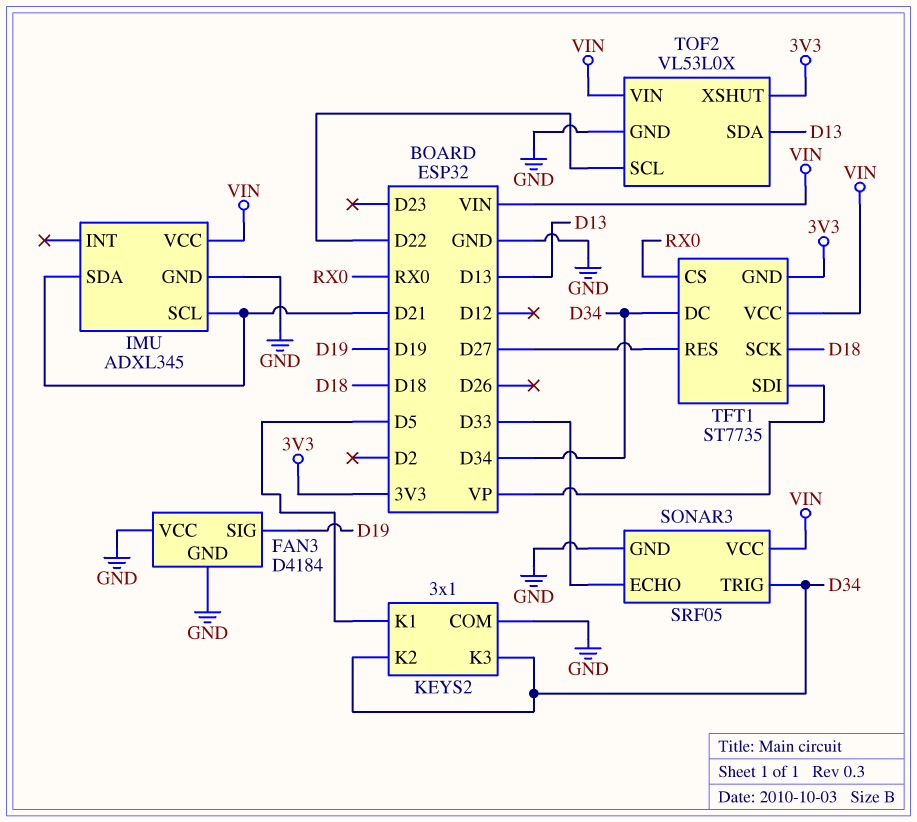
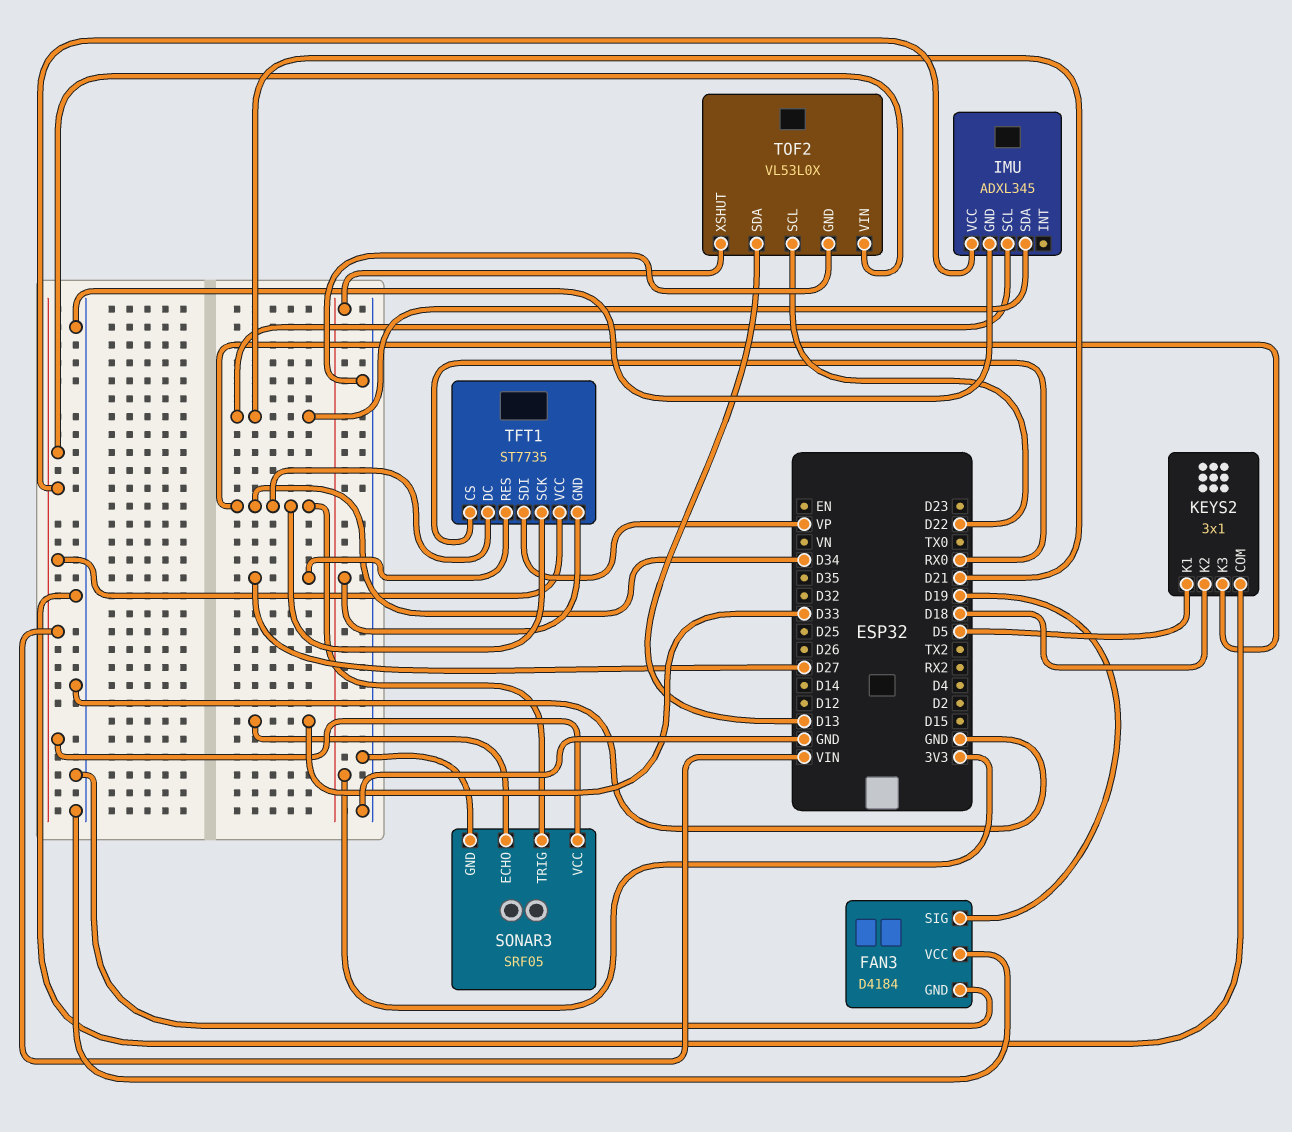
KEYS2 pin K2: D34 -> D18
TFT1 pin SCK: D18 -> D34

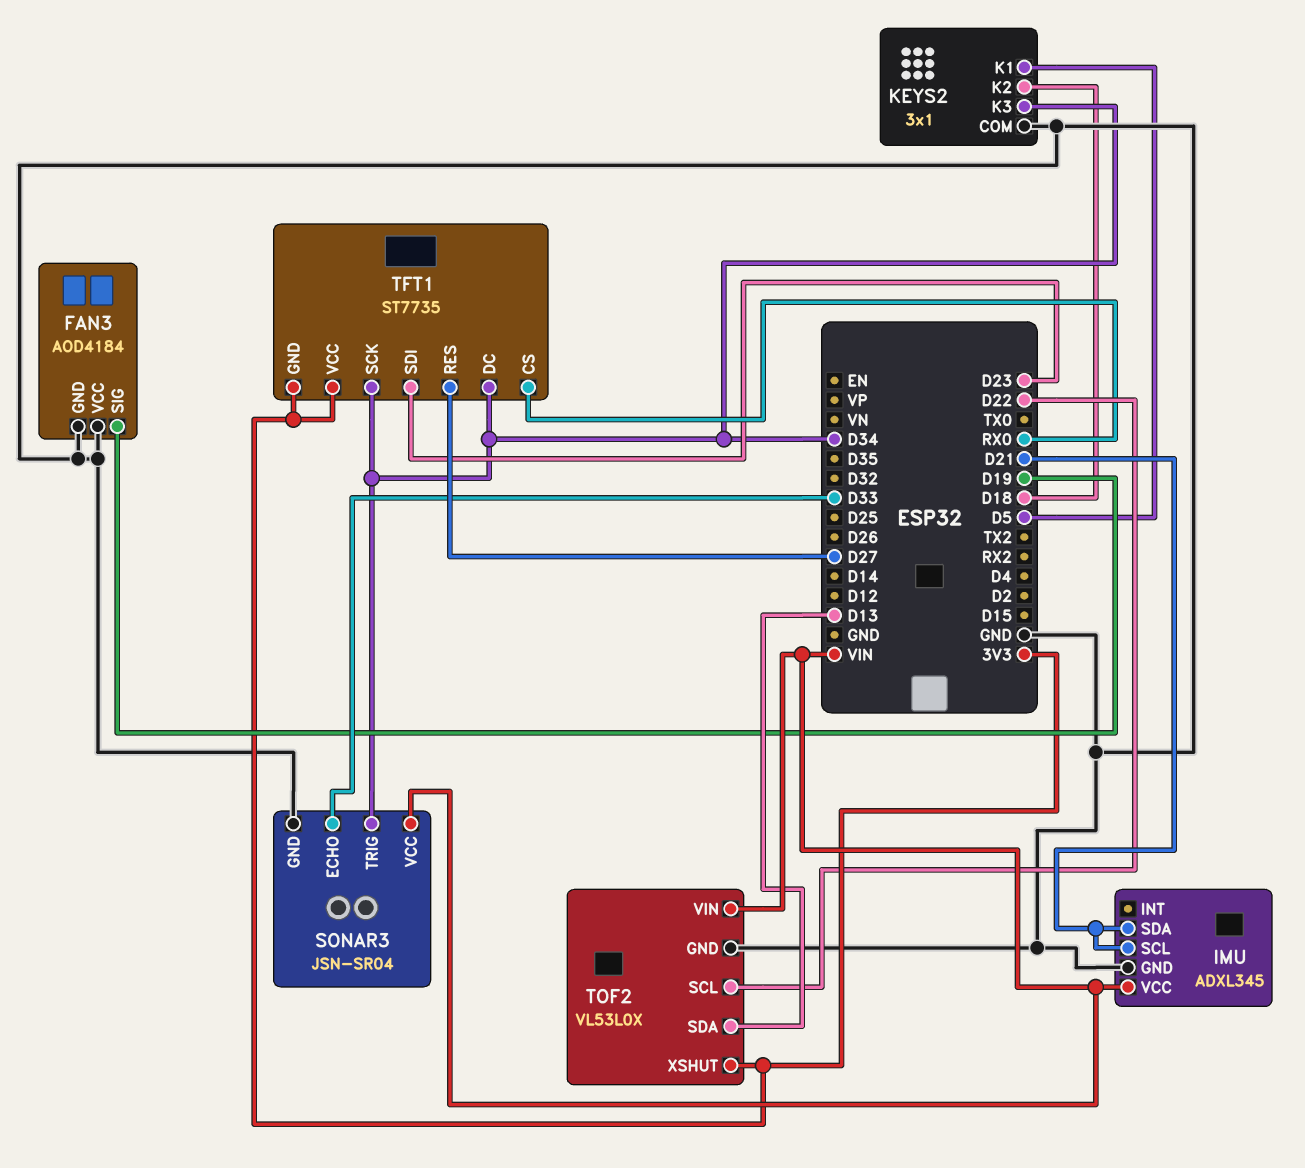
FAN3: D4184 -> AOD4184
SONAR3: SRF05 -> JSN-SR04
TFT1 pin SDI: VP -> D23
TFT1 pin VCC: VIN -> 3V3

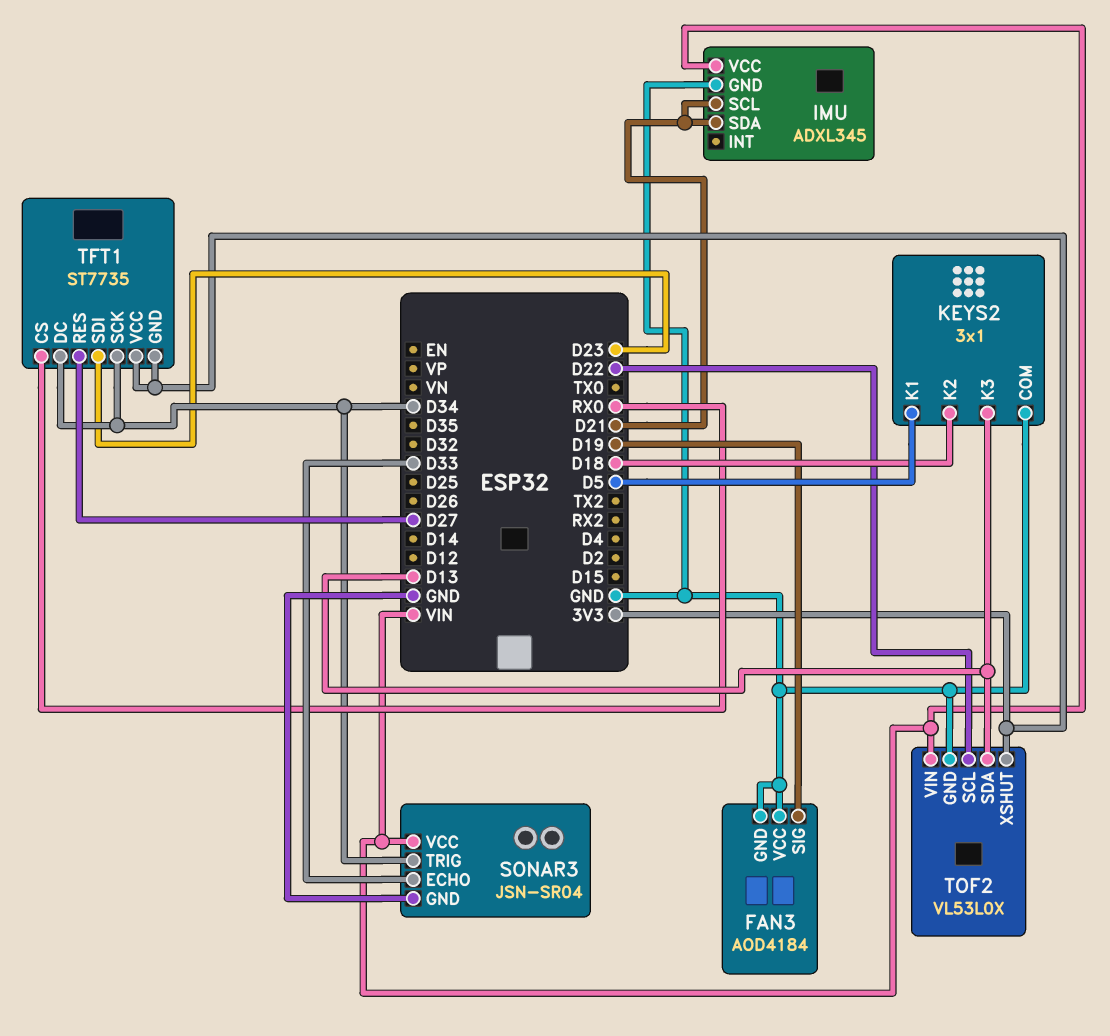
KEYS2 pin K3: D34 -> D13

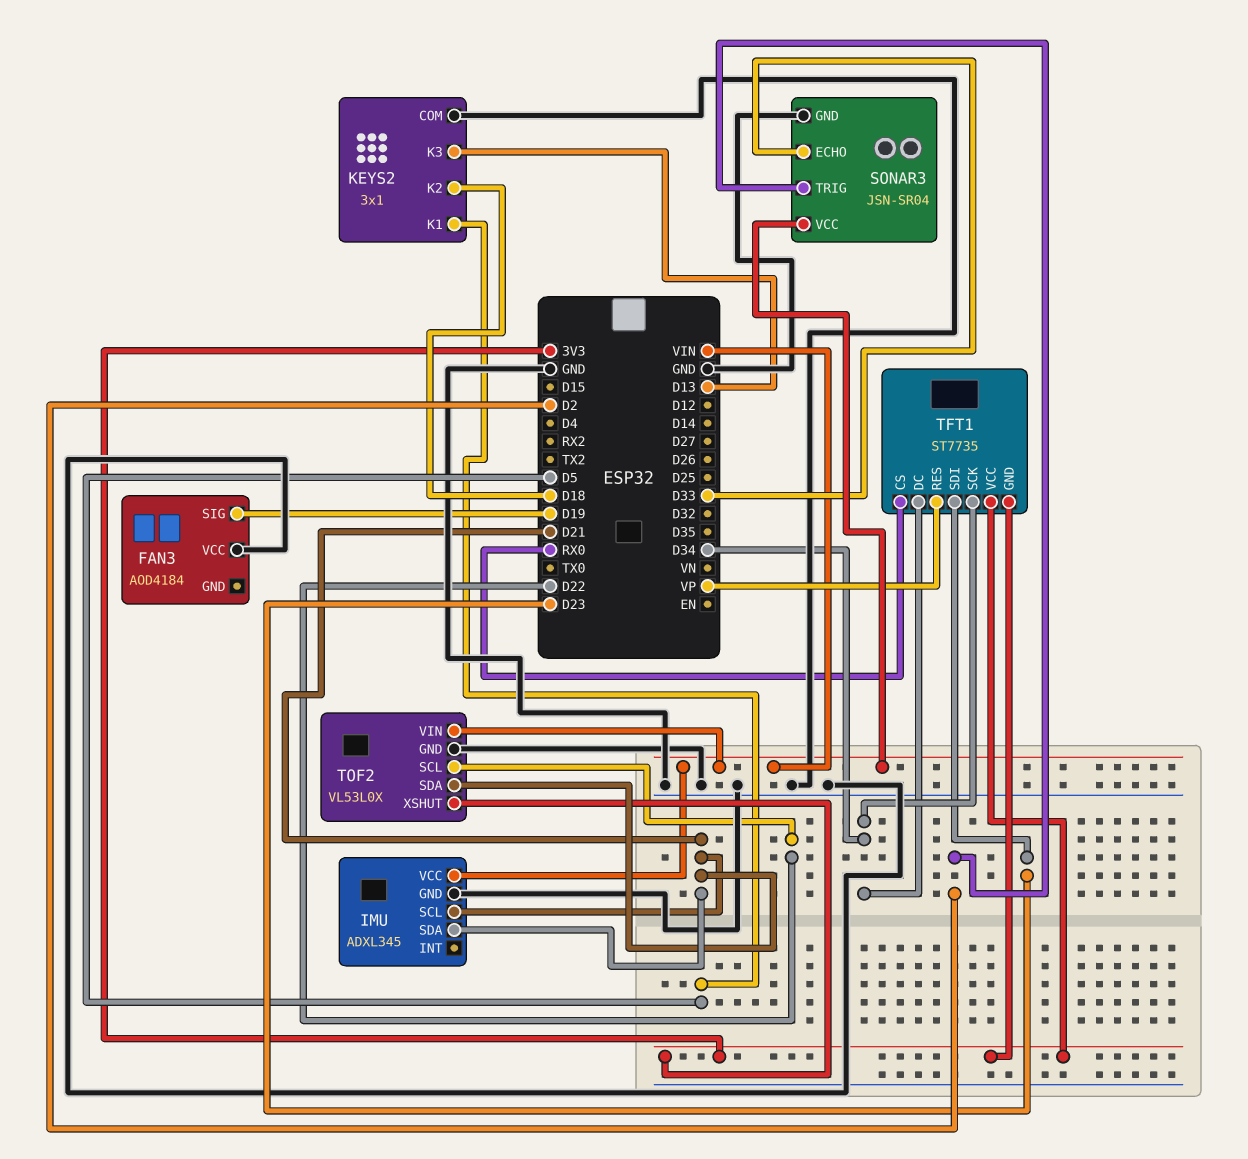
FAN3 pin GND: GND -> none
SONAR3 pin TRIG: D34 -> D2
TFT1 pin RES: D27 -> VP
TOF2 pin SDA: D13 -> D21

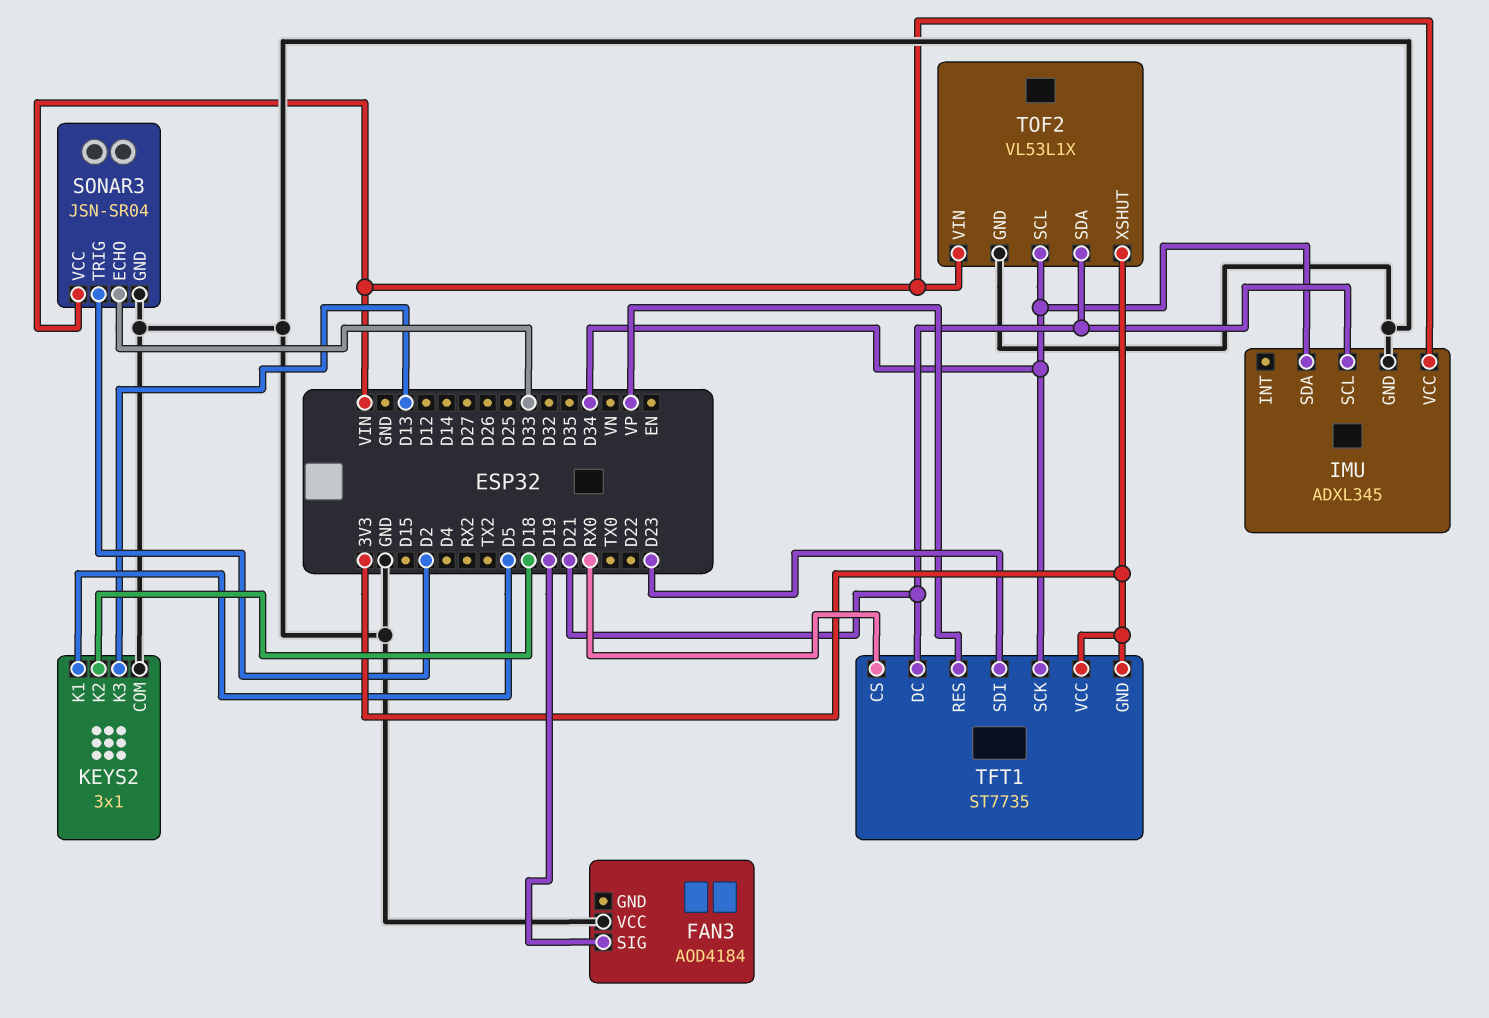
IMU pin SDA: D21 -> D34
TFT1 pin DC: D34 -> D21
TOF2: VL53L0X -> VL53L1X
TOF2 pin SCL: D22 -> D34

